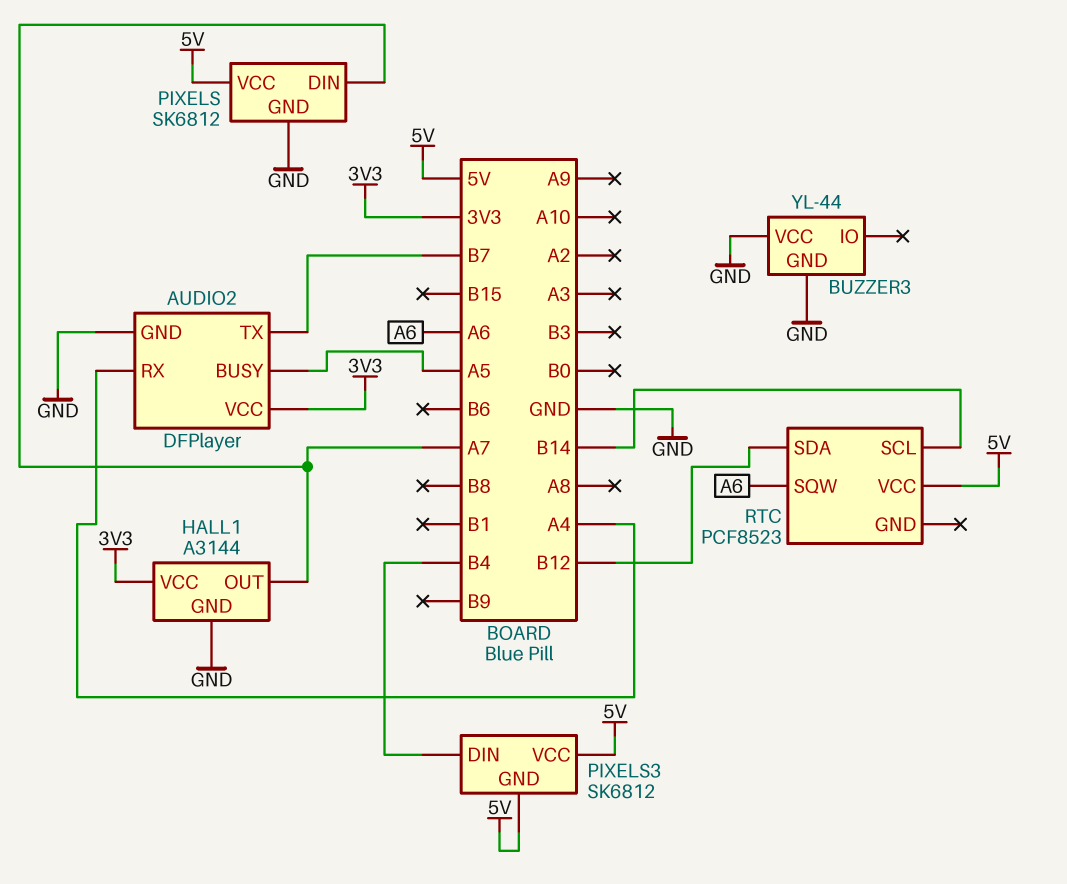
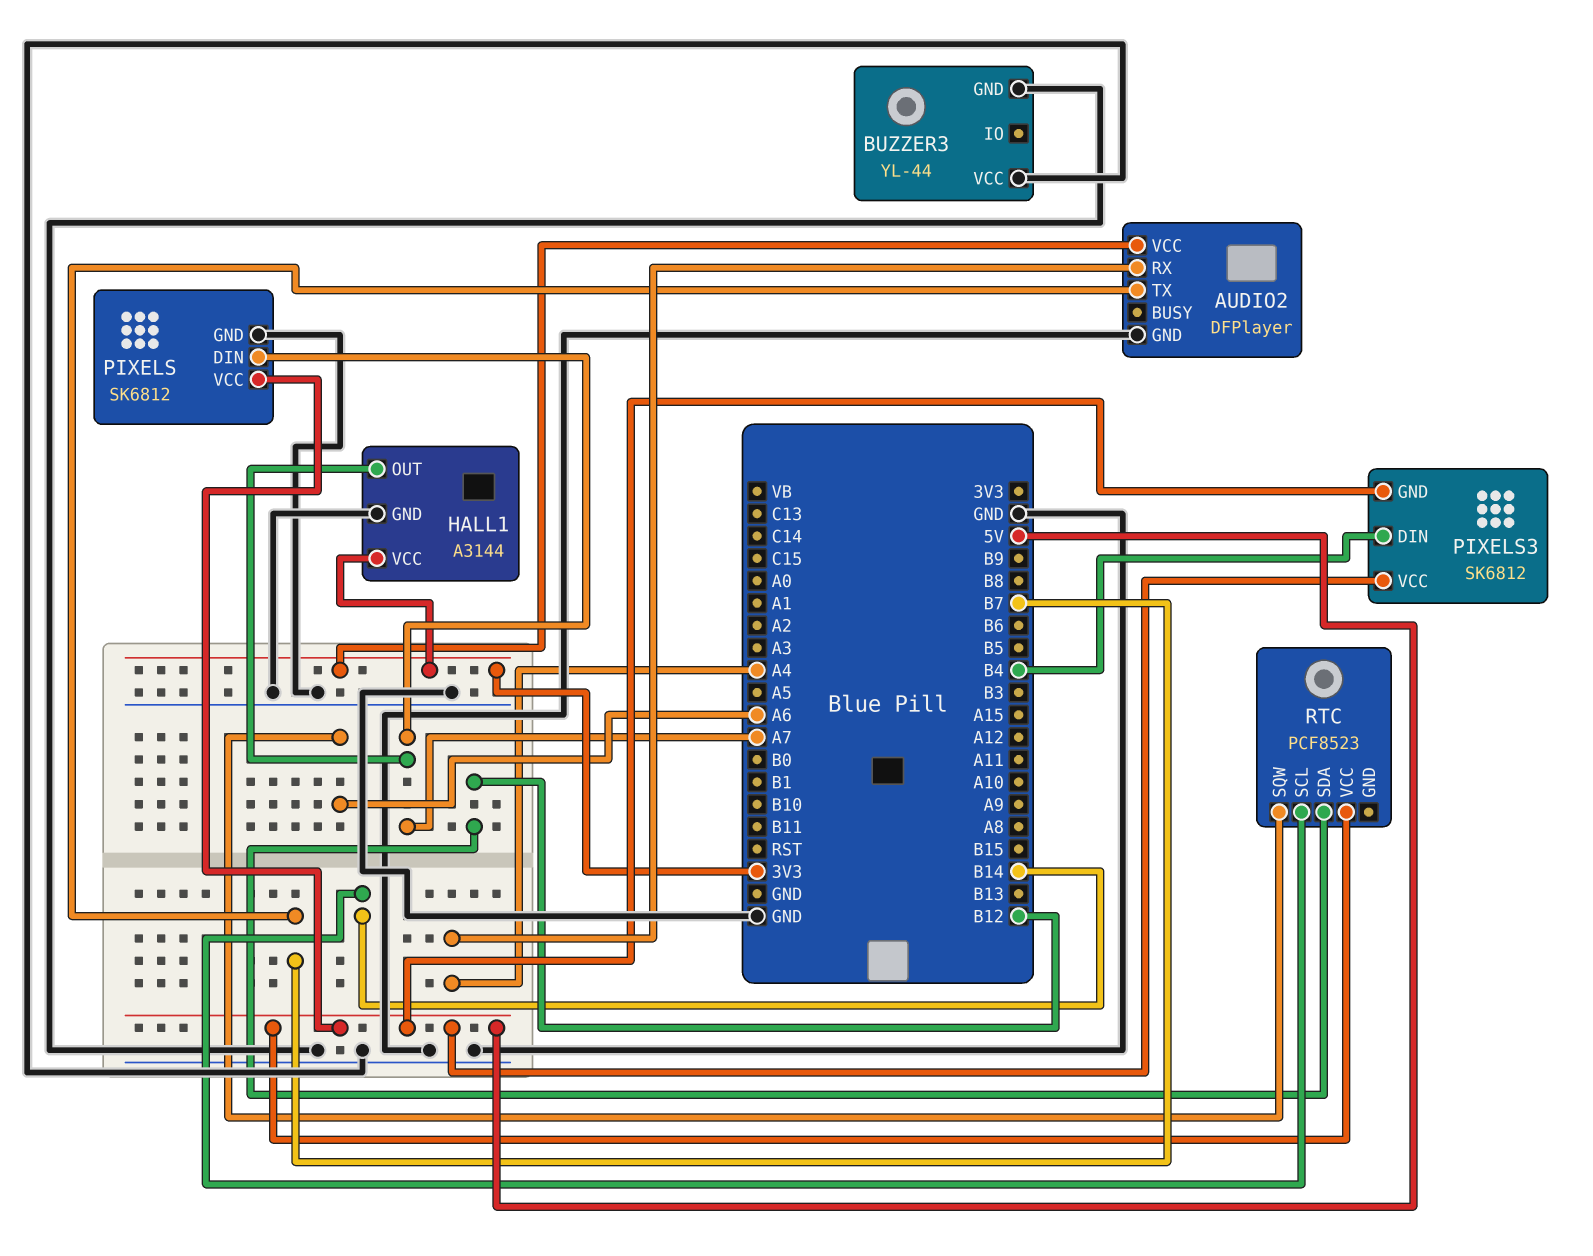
AUDIO2 pin BUSY: A5 -> none

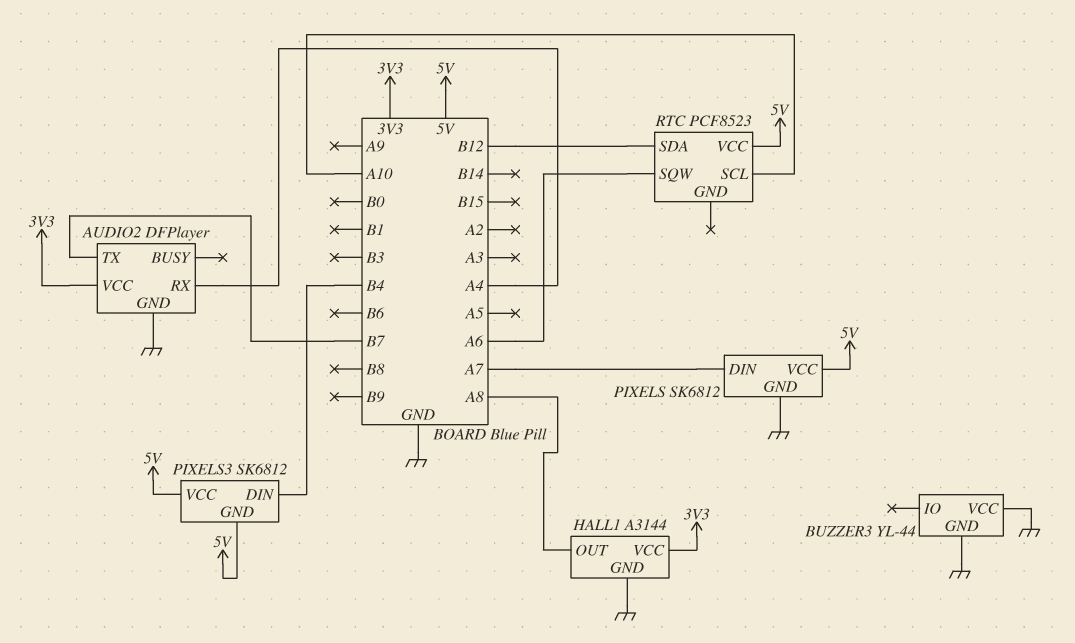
HALL1 pin OUT: A7 -> A8
RTC pin SCL: B14 -> A10

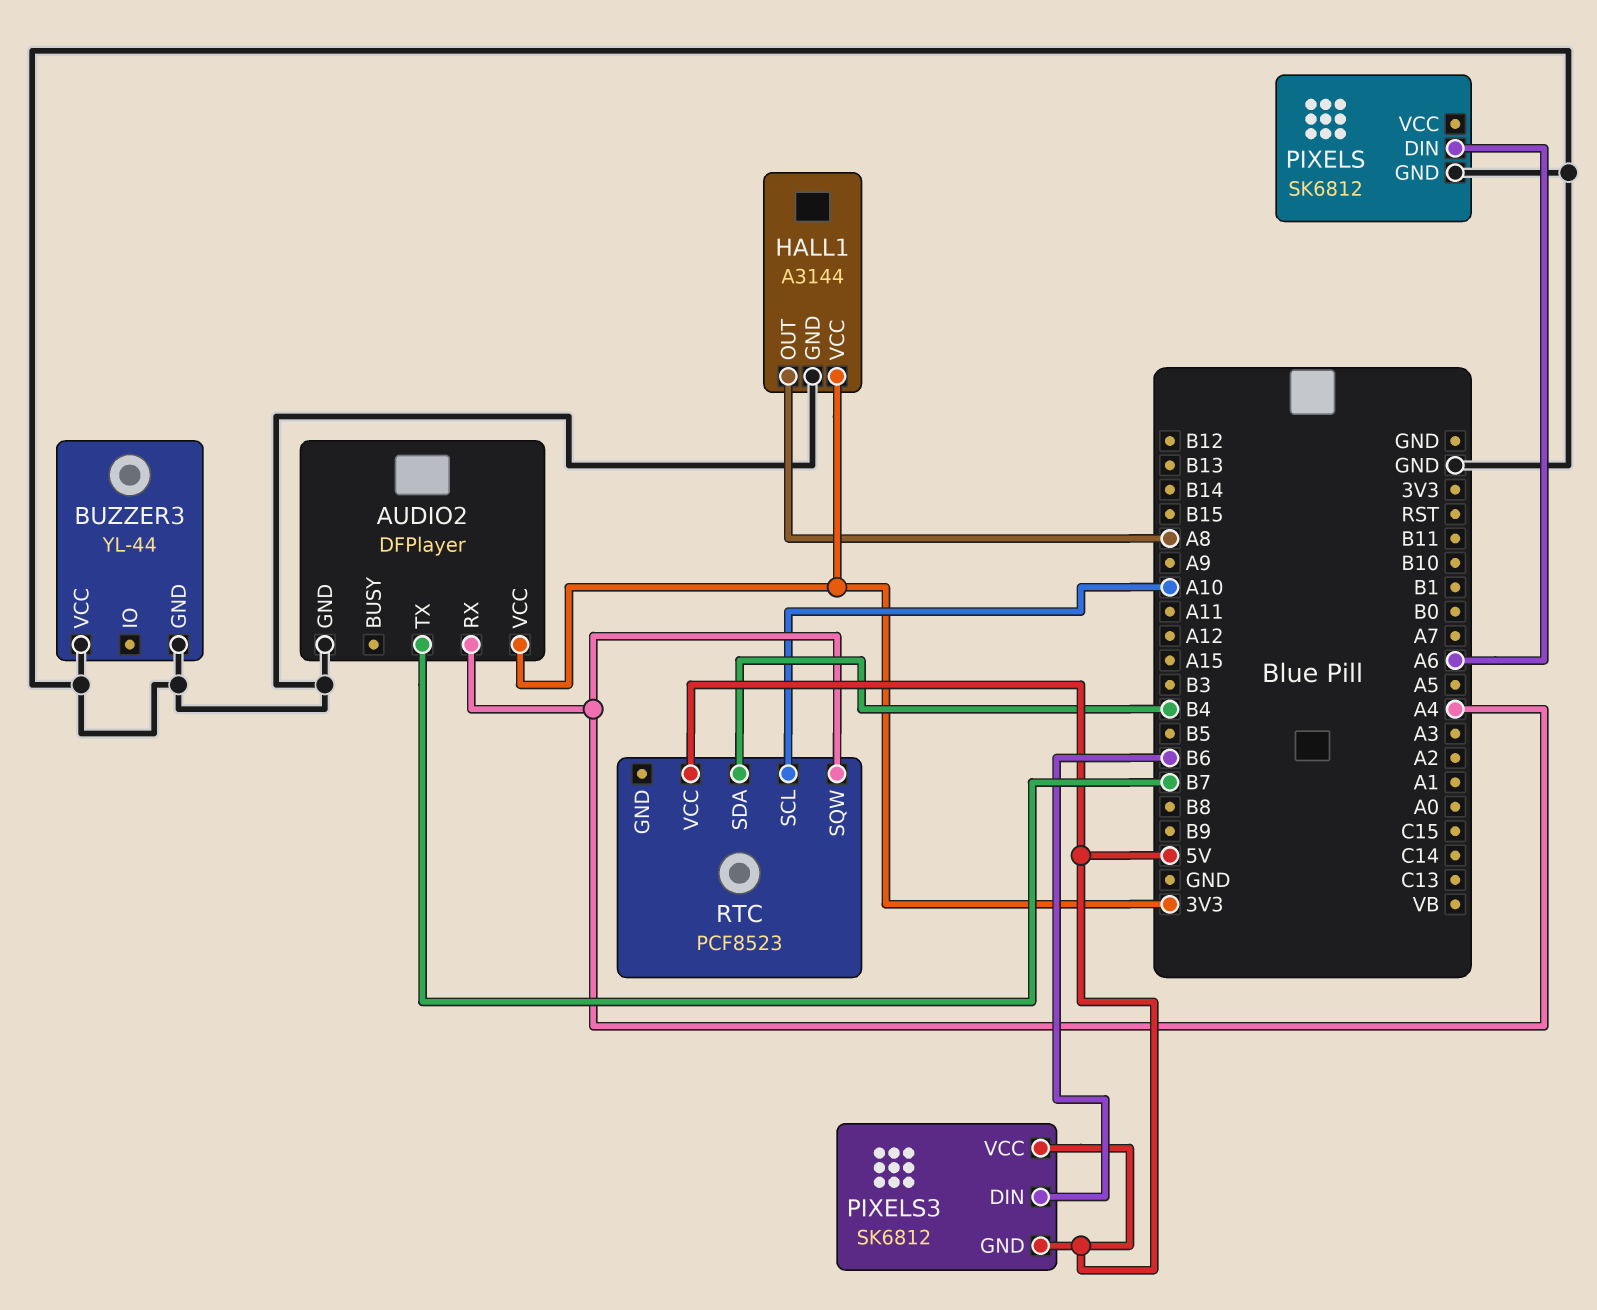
PIXELS pin DIN: A7 -> A6
PIXELS pin VCC: 5V -> none
PIXELS3 pin DIN: B4 -> B6
RTC pin SDA: B12 -> B4
RTC pin SQW: A6 -> A4

